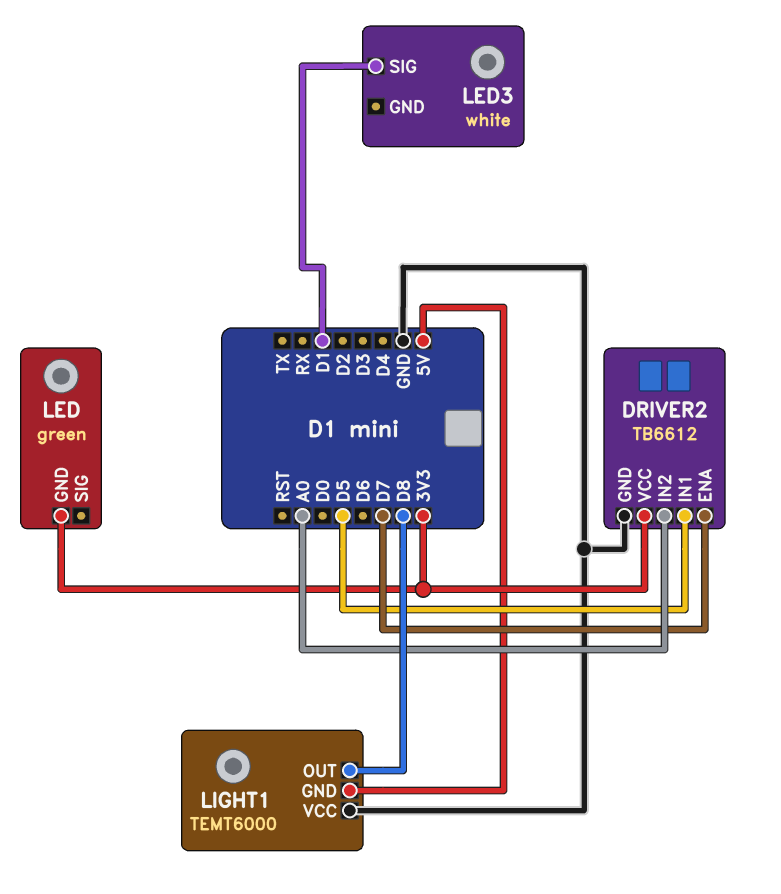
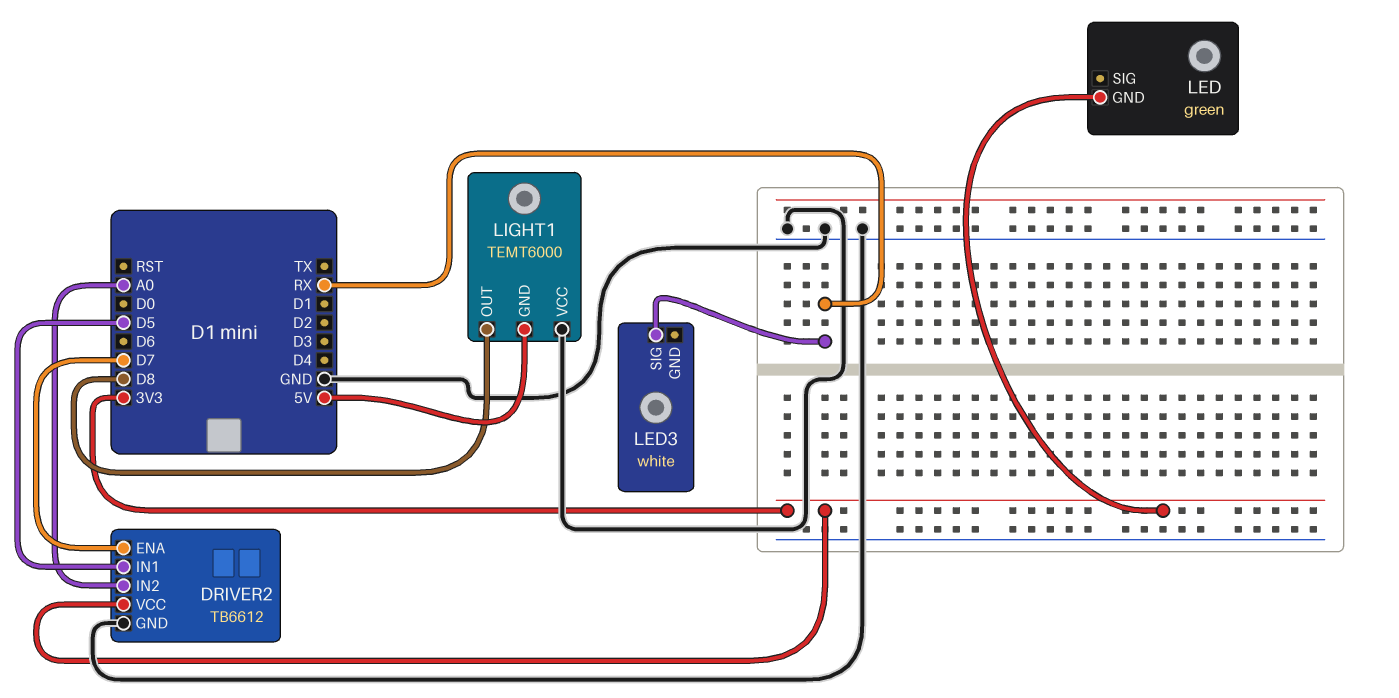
LED3 pin SIG: D1 -> RX

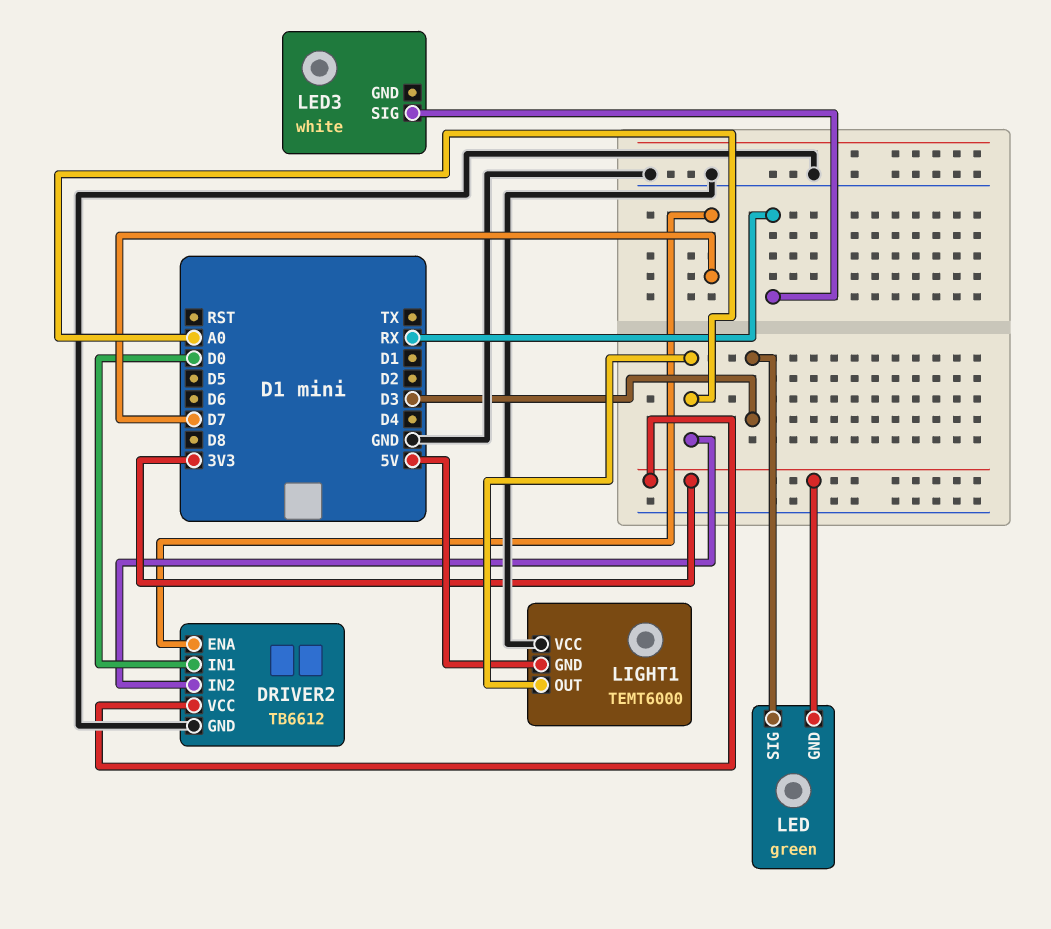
DRIVER2 pin IN1: D5 -> D0
LED pin SIG: none -> D3
LIGHT1 pin OUT: D8 -> A0

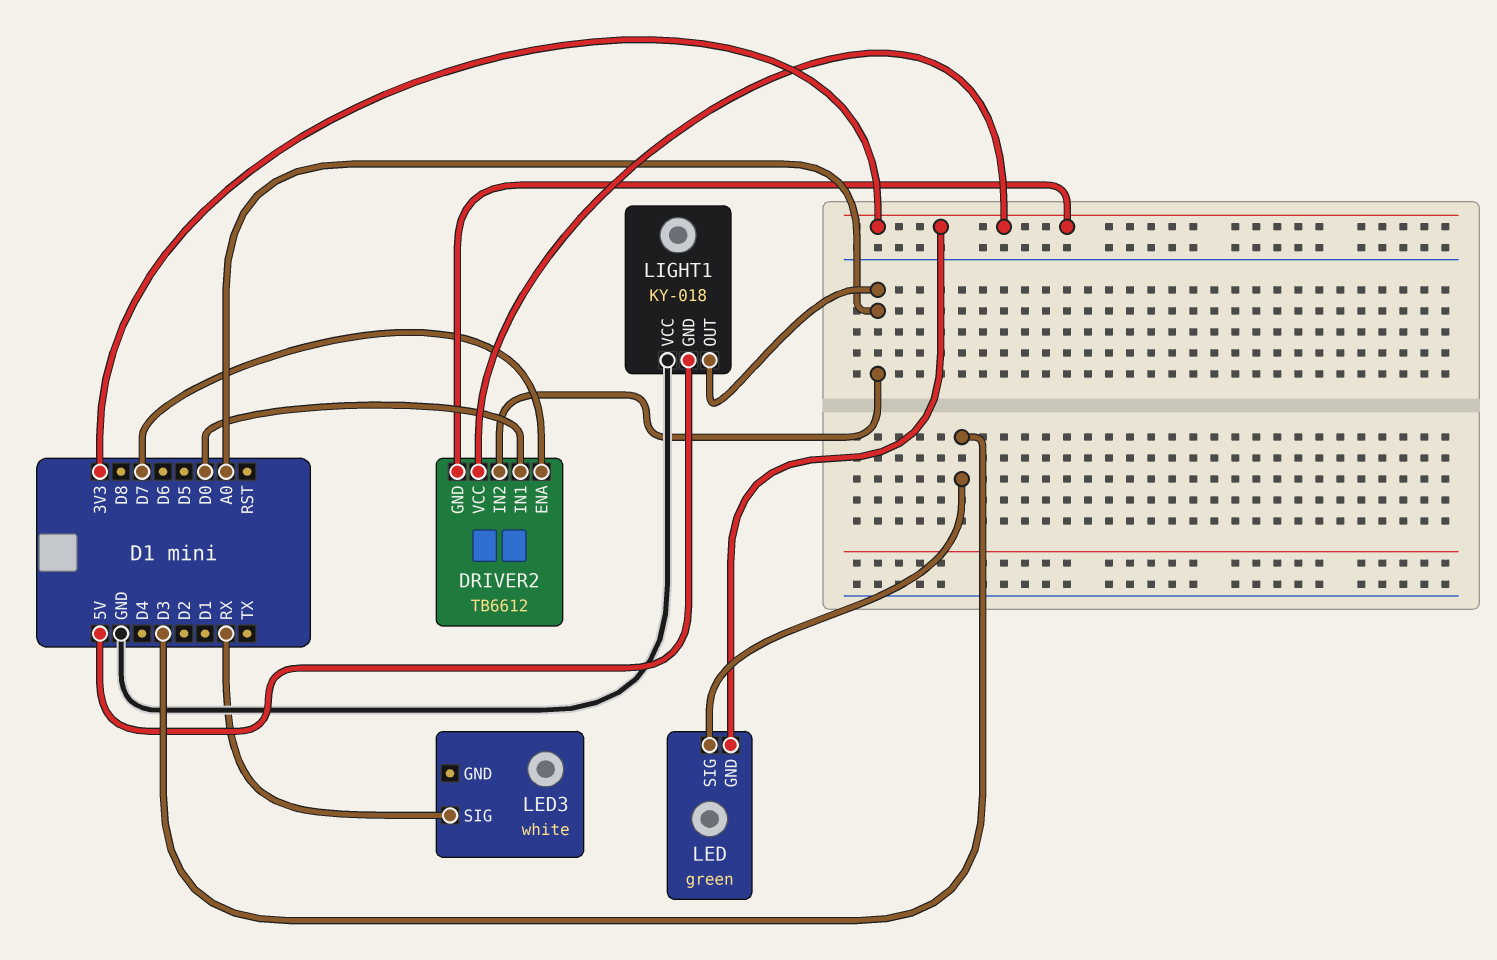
DRIVER2 pin GND: GND -> 3V3
LIGHT1: TEMT6000 -> KY-018

